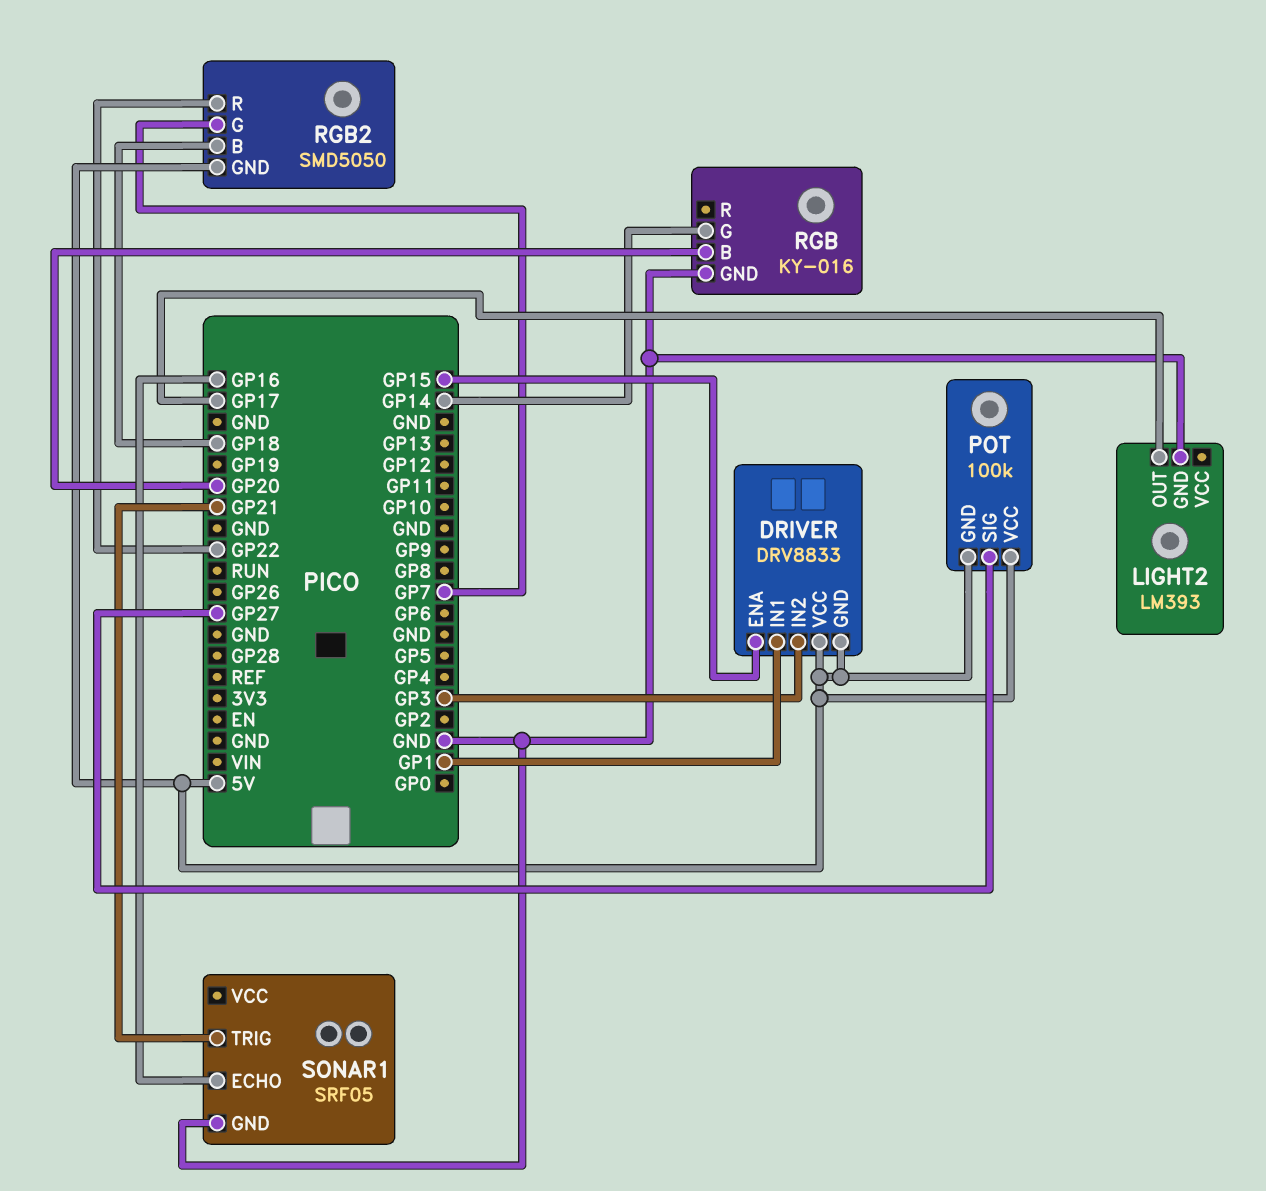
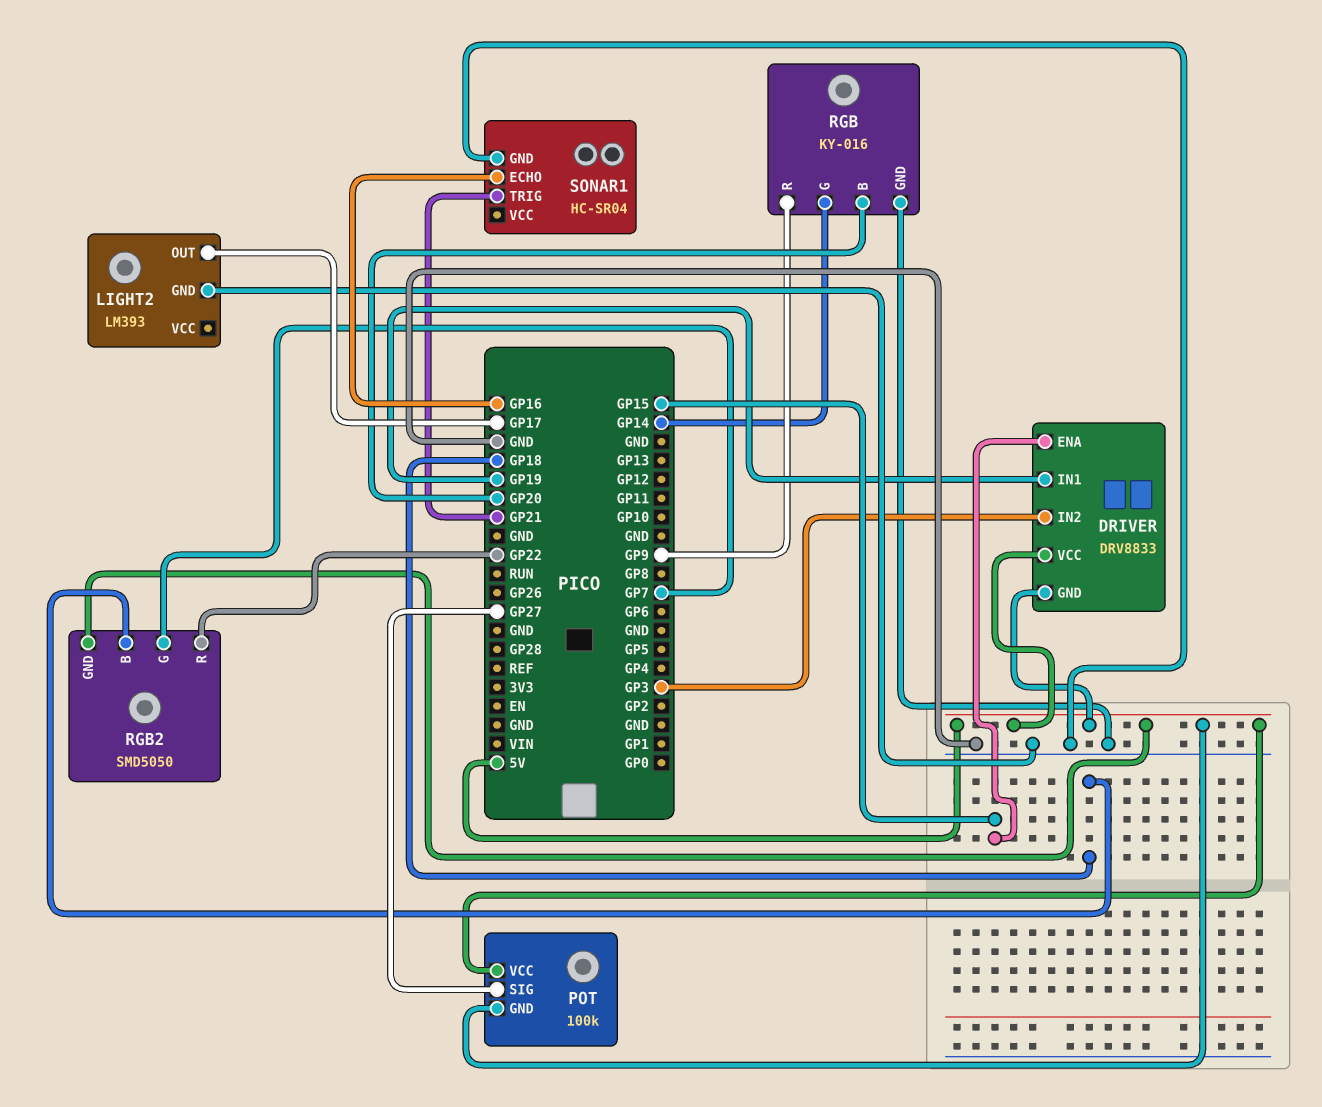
DRIVER pin IN1: GP1 -> GP19
RGB pin R: none -> GP9
SONAR1: SRF05 -> HC-SR04

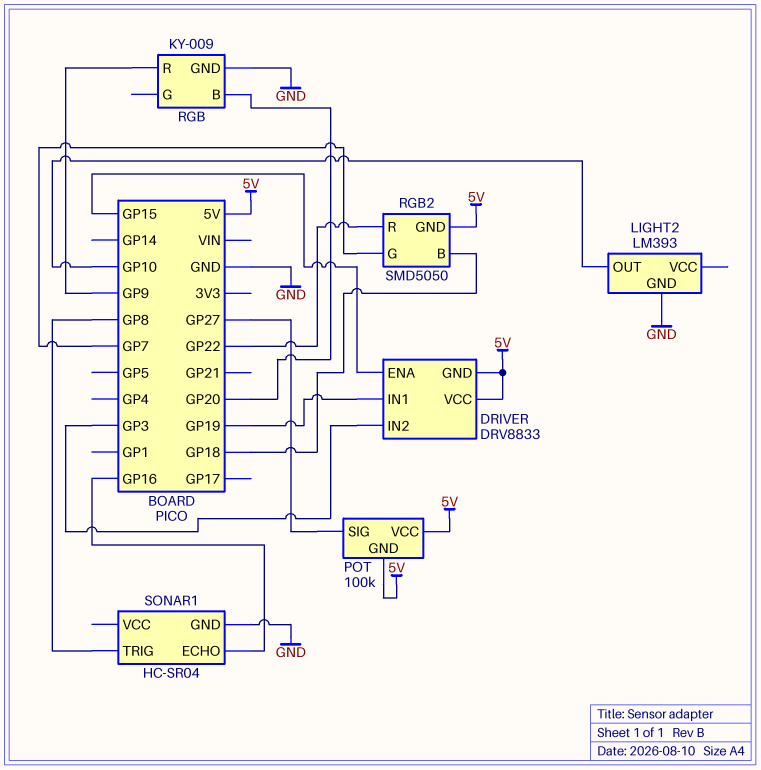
LIGHT2 pin OUT: GP17 -> GP10
RGB: KY-016 -> KY-009
RGB pin G: GP14 -> none
SONAR1 pin TRIG: GP21 -> GP8

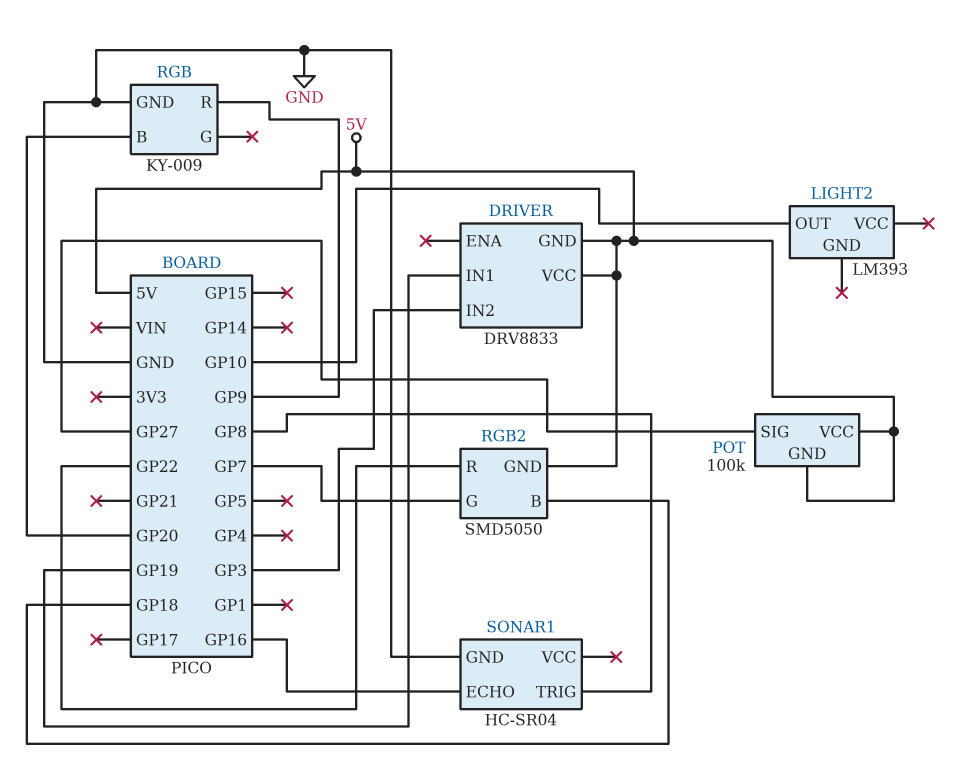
DRIVER pin ENA: GP15 -> none
LIGHT2 pin GND: GND -> none

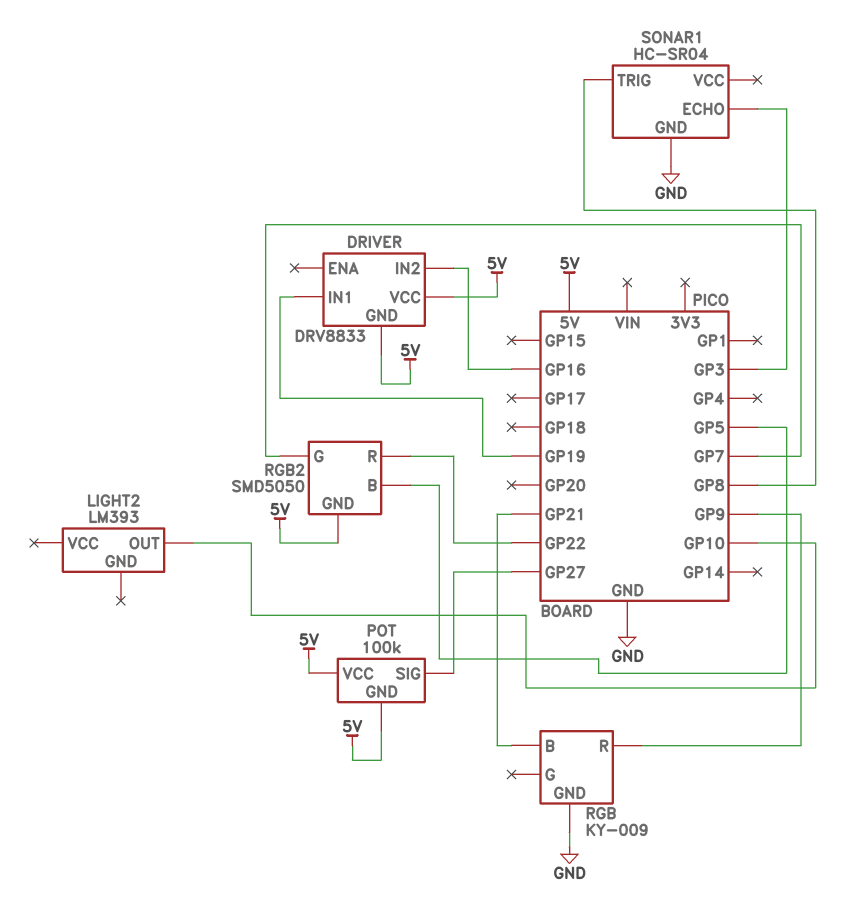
DRIVER pin IN2: GP3 -> GP16
RGB pin B: GP20 -> GP21
RGB2 pin B: GP18 -> GP5
SONAR1 pin ECHO: GP16 -> GP3

